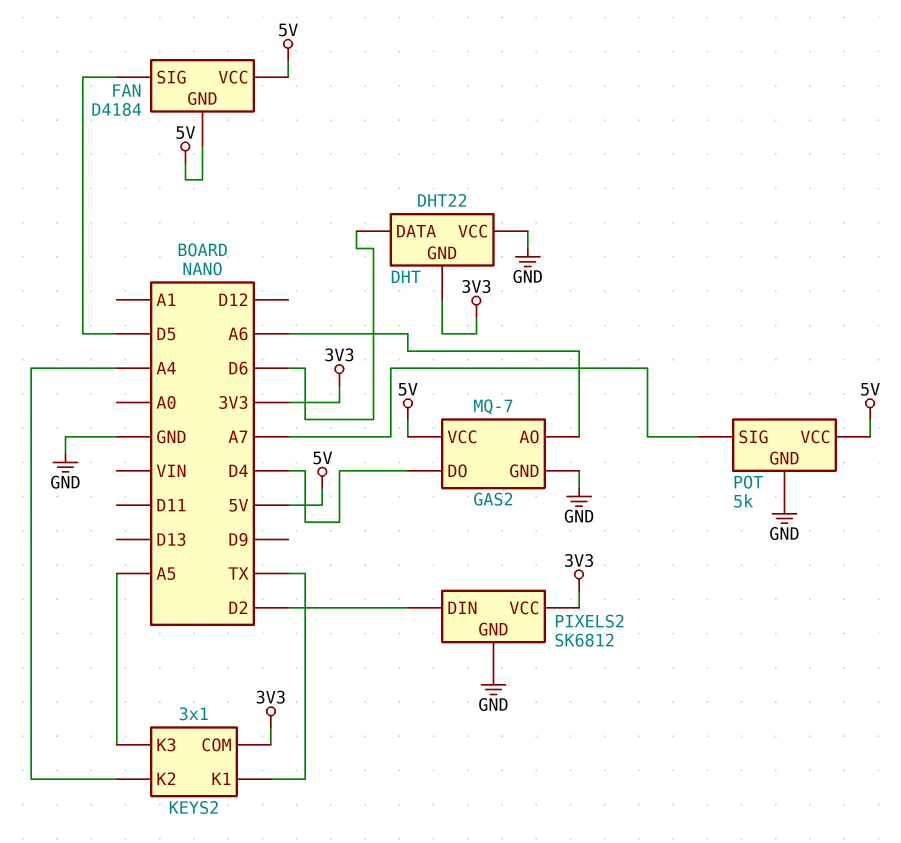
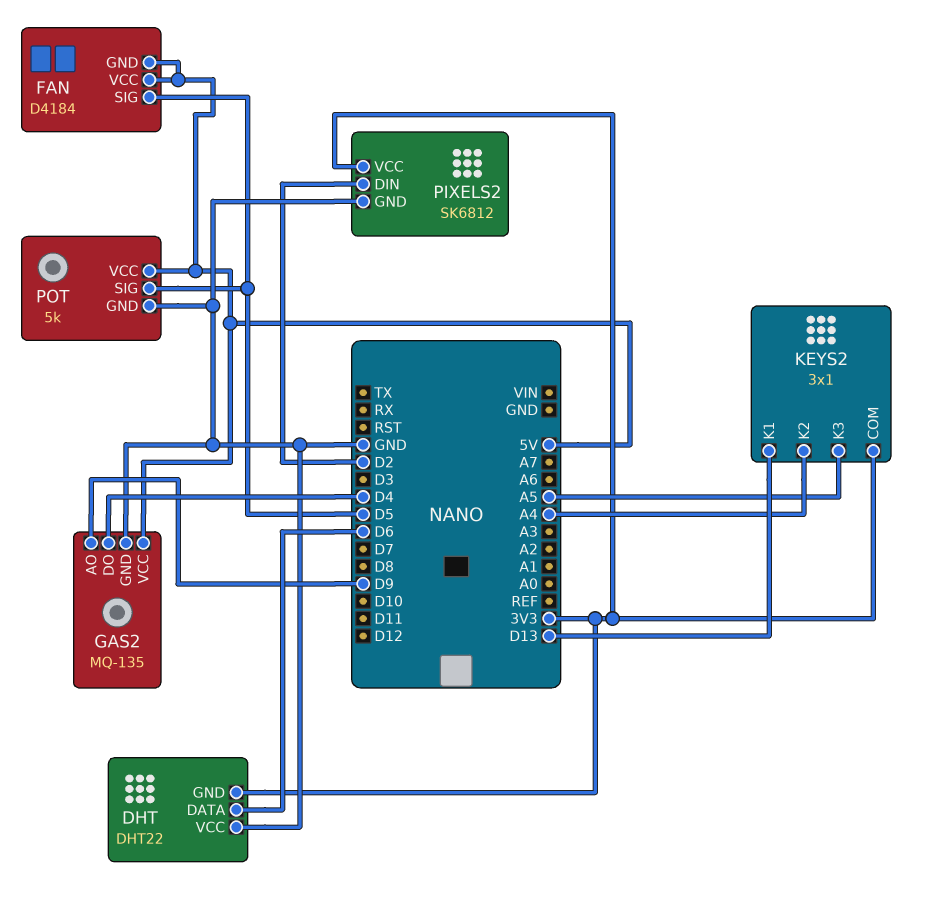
GAS2: MQ-7 -> MQ-135
GAS2 pin AO: A6 -> D9
KEYS2 pin K1: TX -> D13
POT pin SIG: A7 -> D5

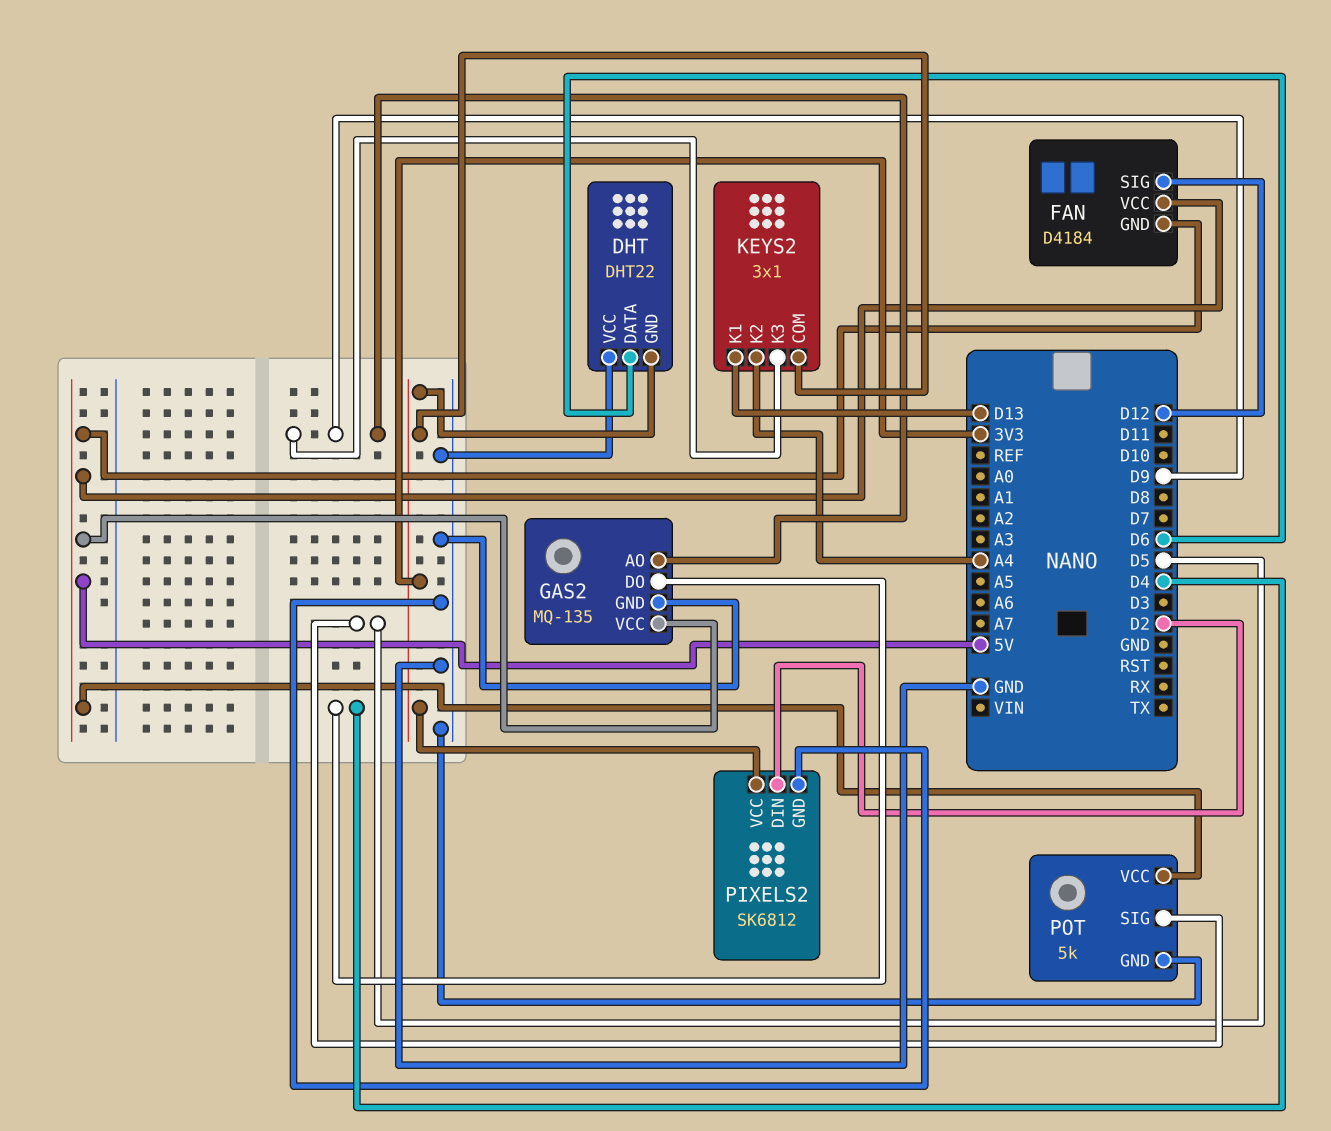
FAN pin SIG: D5 -> D12
KEYS2 pin K3: A5 -> D9

